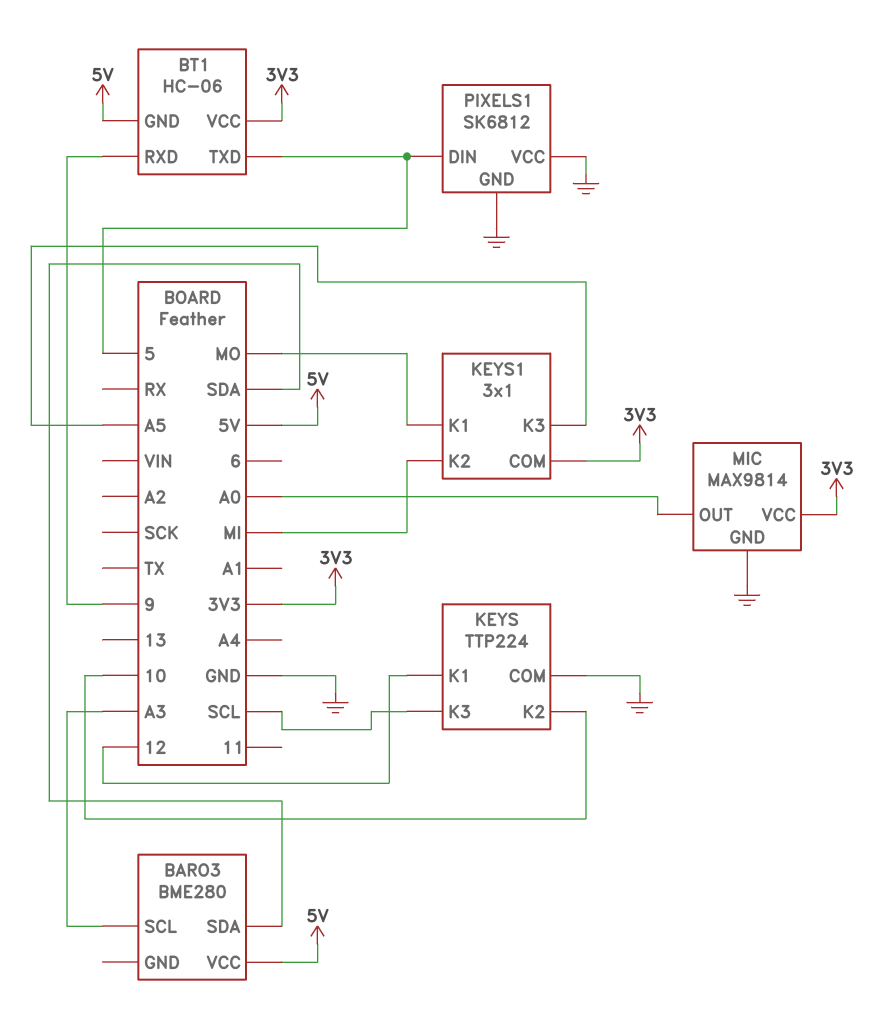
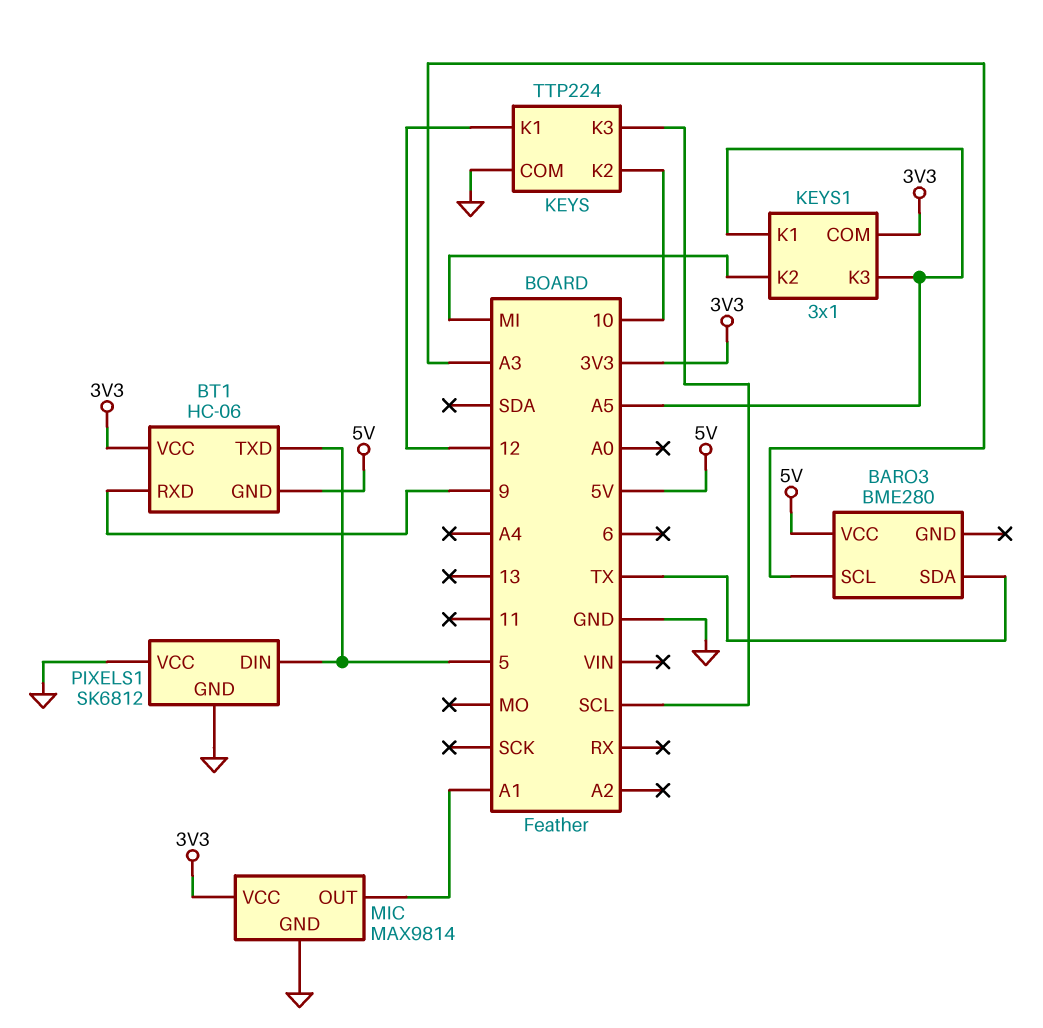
BARO3 pin SDA: SDA -> TX
KEYS1 pin K1: MO -> A5
MIC pin OUT: A0 -> A1

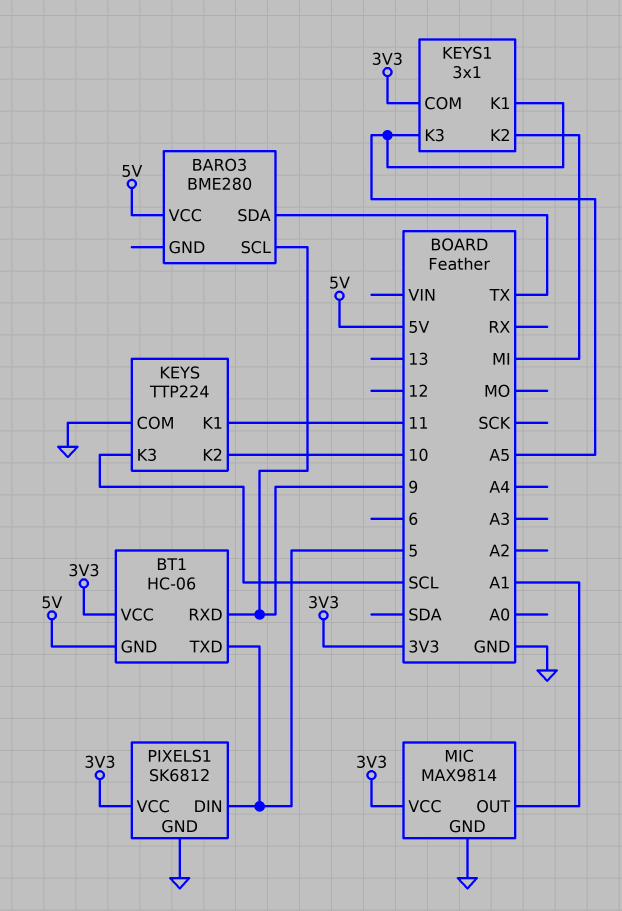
BARO3 pin SCL: A3 -> 9
KEYS pin K1: 12 -> 11
PIXELS1 pin VCC: GND -> 3V3

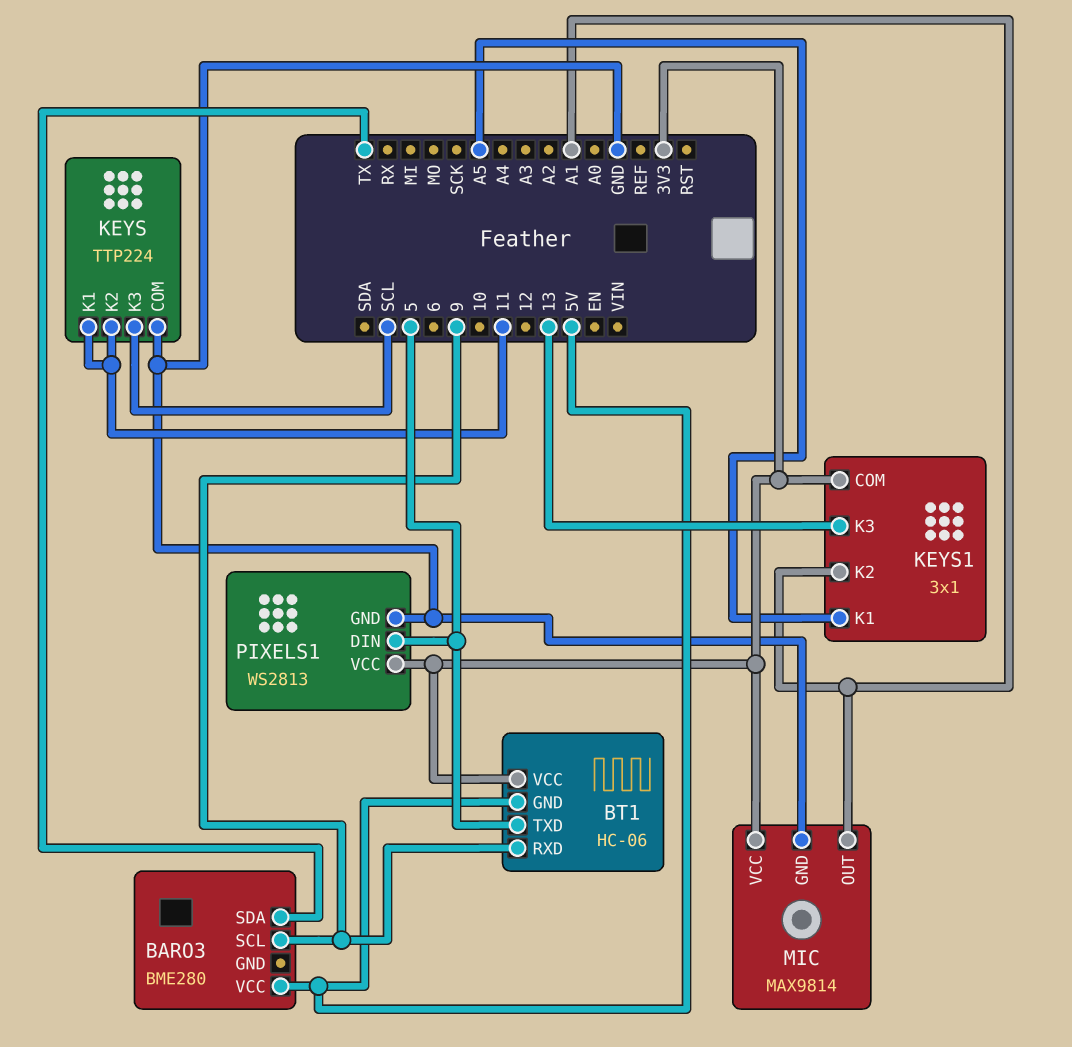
KEYS pin K2: 10 -> 11
KEYS1 pin K2: MI -> A1
KEYS1 pin K3: A5 -> 13
PIXELS1: SK6812 -> WS2813

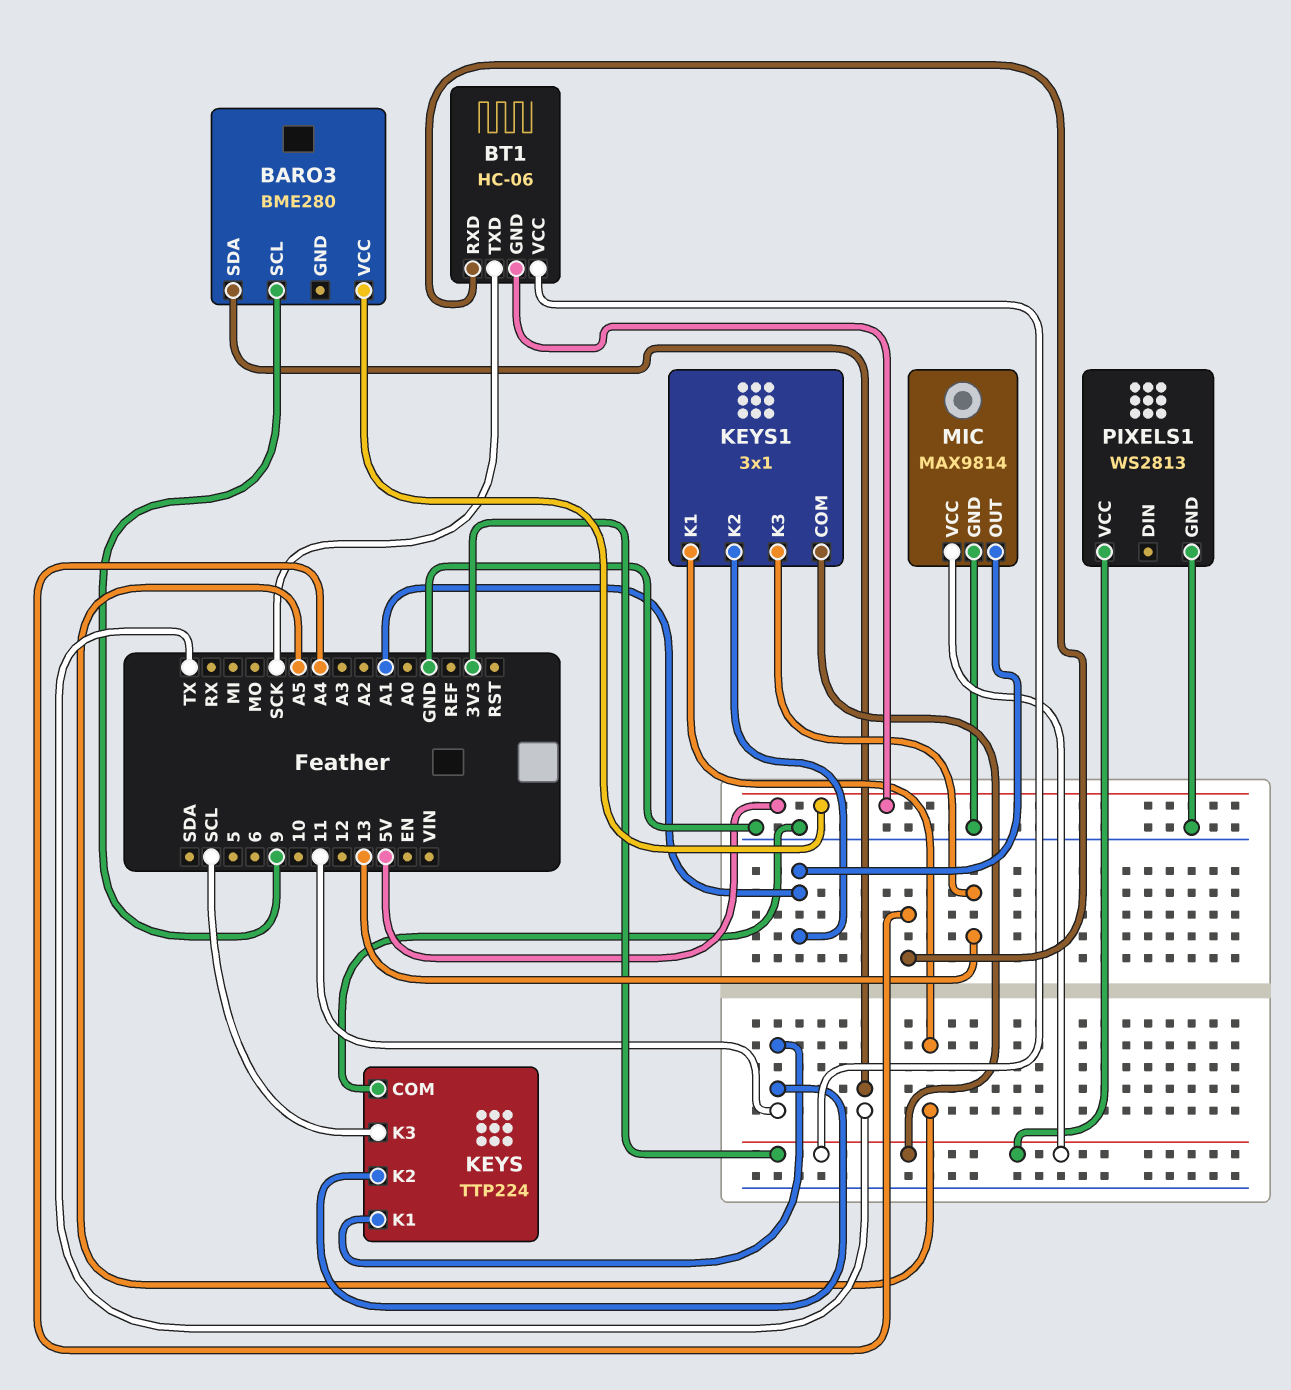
BT1 pin RXD: 9 -> A4
BT1 pin TXD: 5 -> SCK
PIXELS1 pin DIN: 5 -> none

